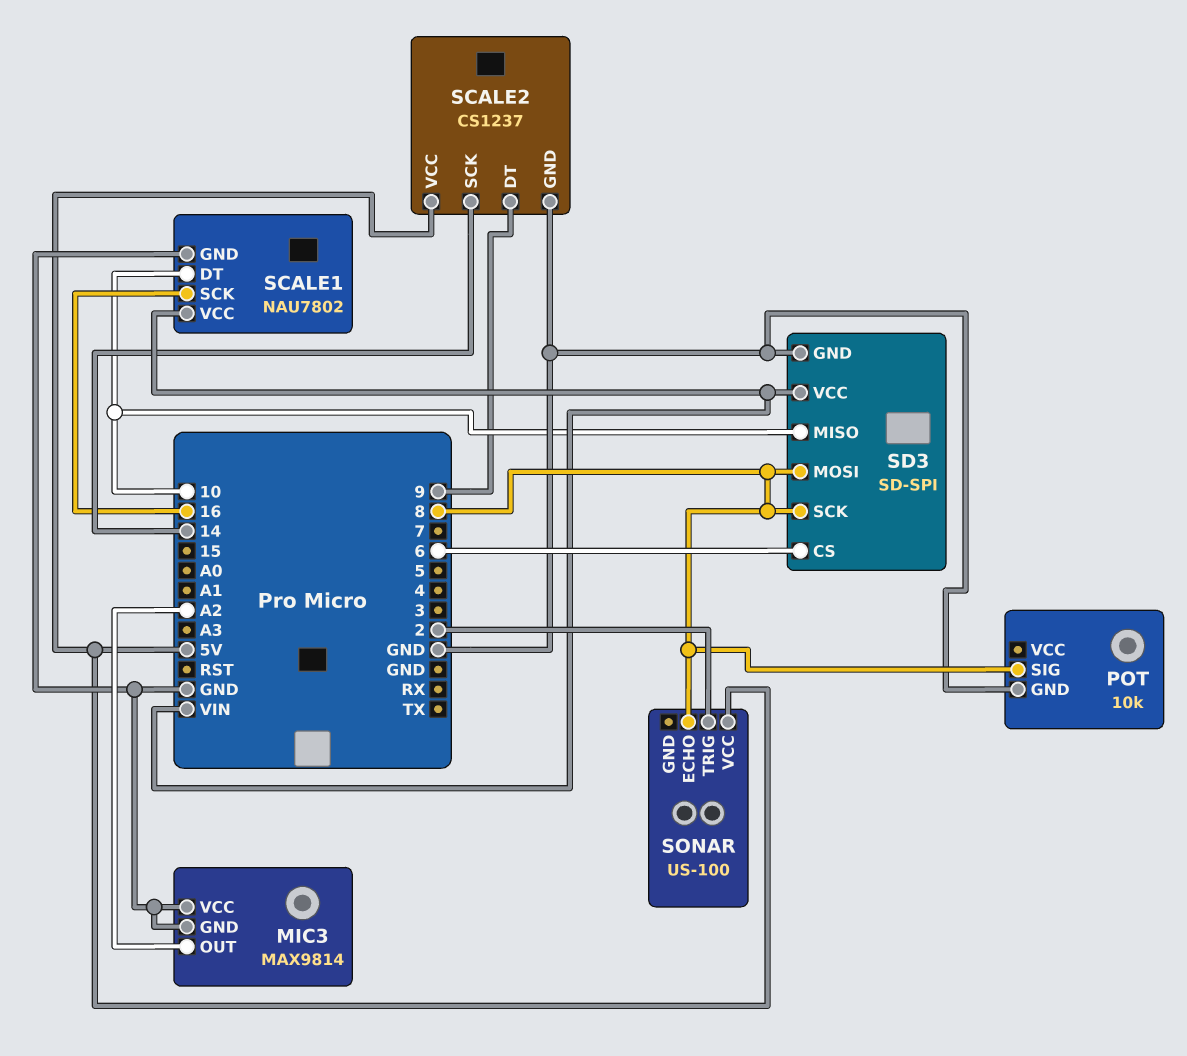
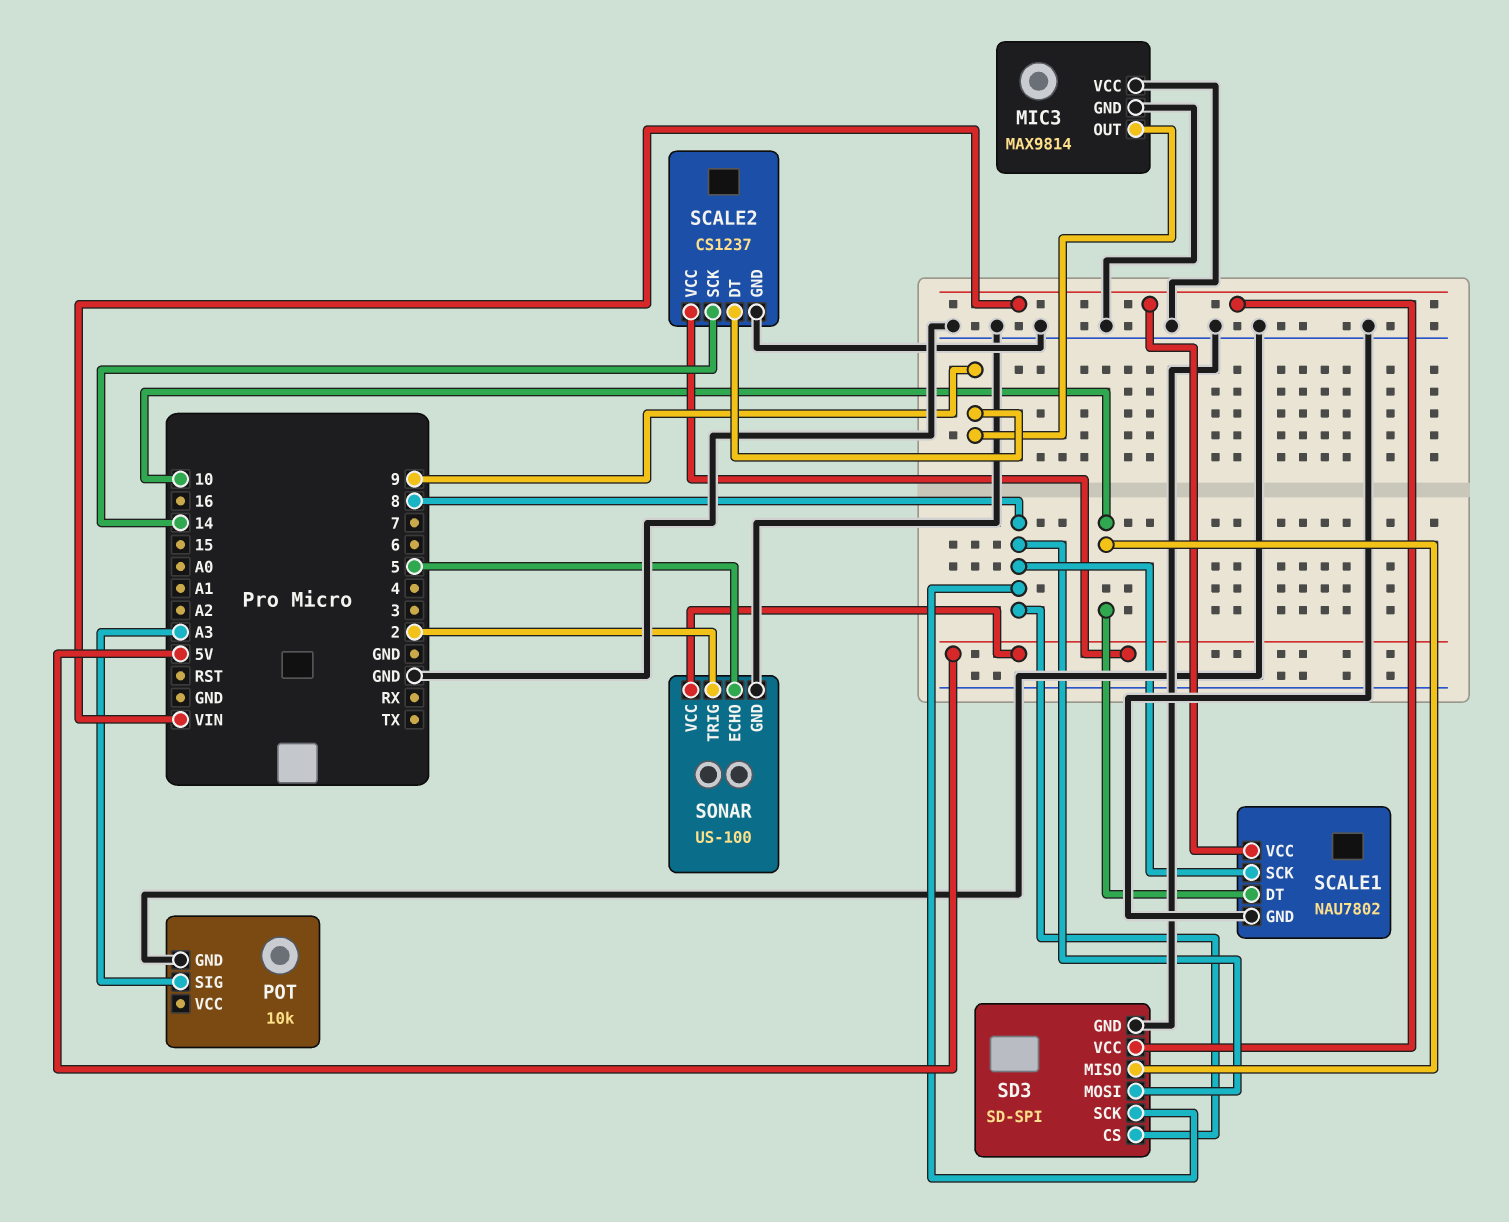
MIC3 pin OUT: A2 -> 9
POT pin SIG: 8 -> A3
SCALE1 pin SCK: 16 -> 8
SD3 pin CS: 6 -> 8
SONAR pin ECHO: 8 -> 5
SONAR pin GND: none -> GND

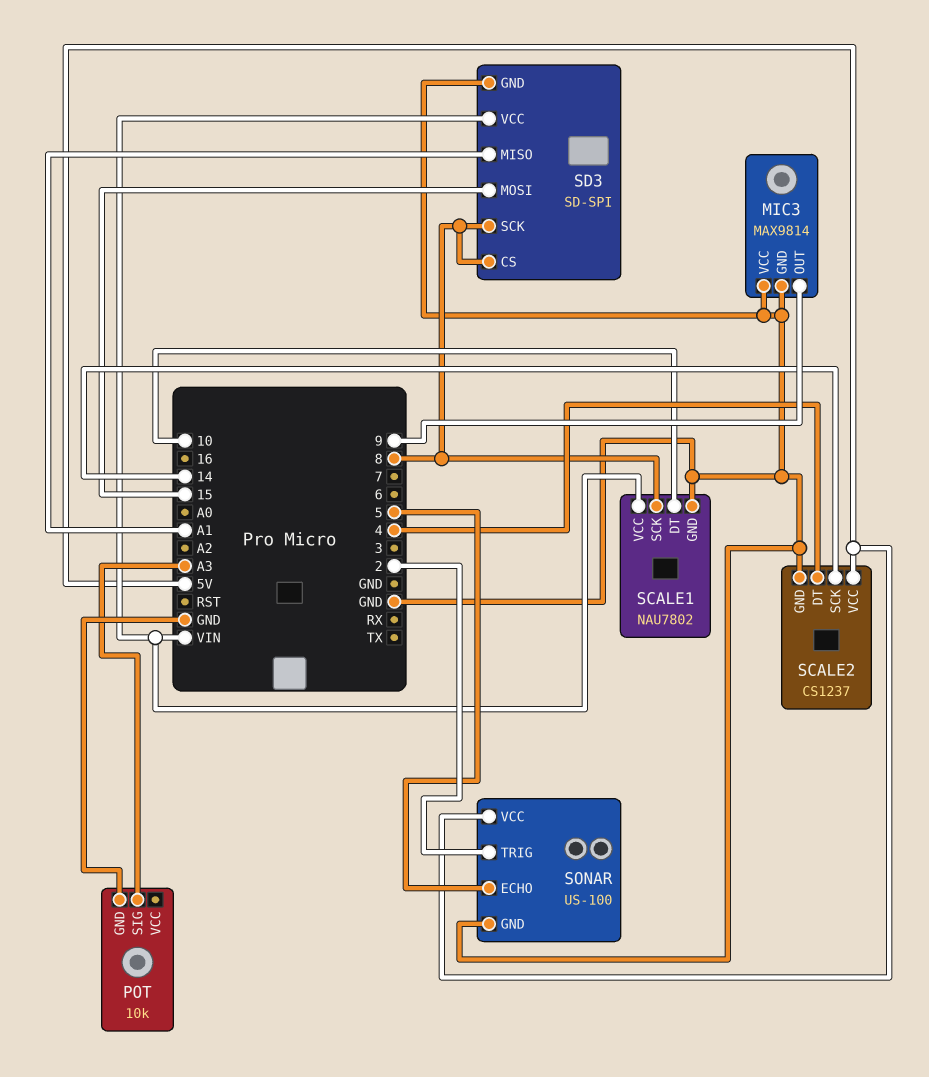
SCALE2 pin DT: 9 -> 4
SD3 pin MISO: 10 -> A1
SD3 pin MOSI: 8 -> 15

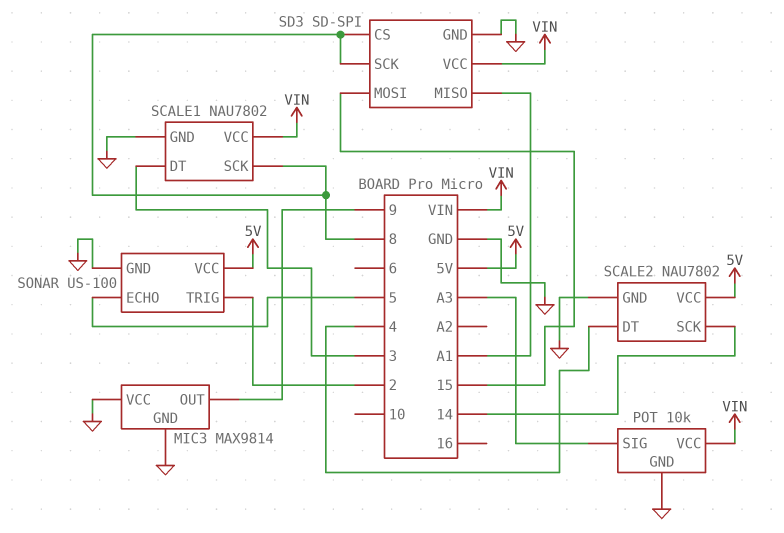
POT pin VCC: none -> VIN
SCALE1 pin DT: 10 -> 3
SCALE2: CS1237 -> NAU7802

